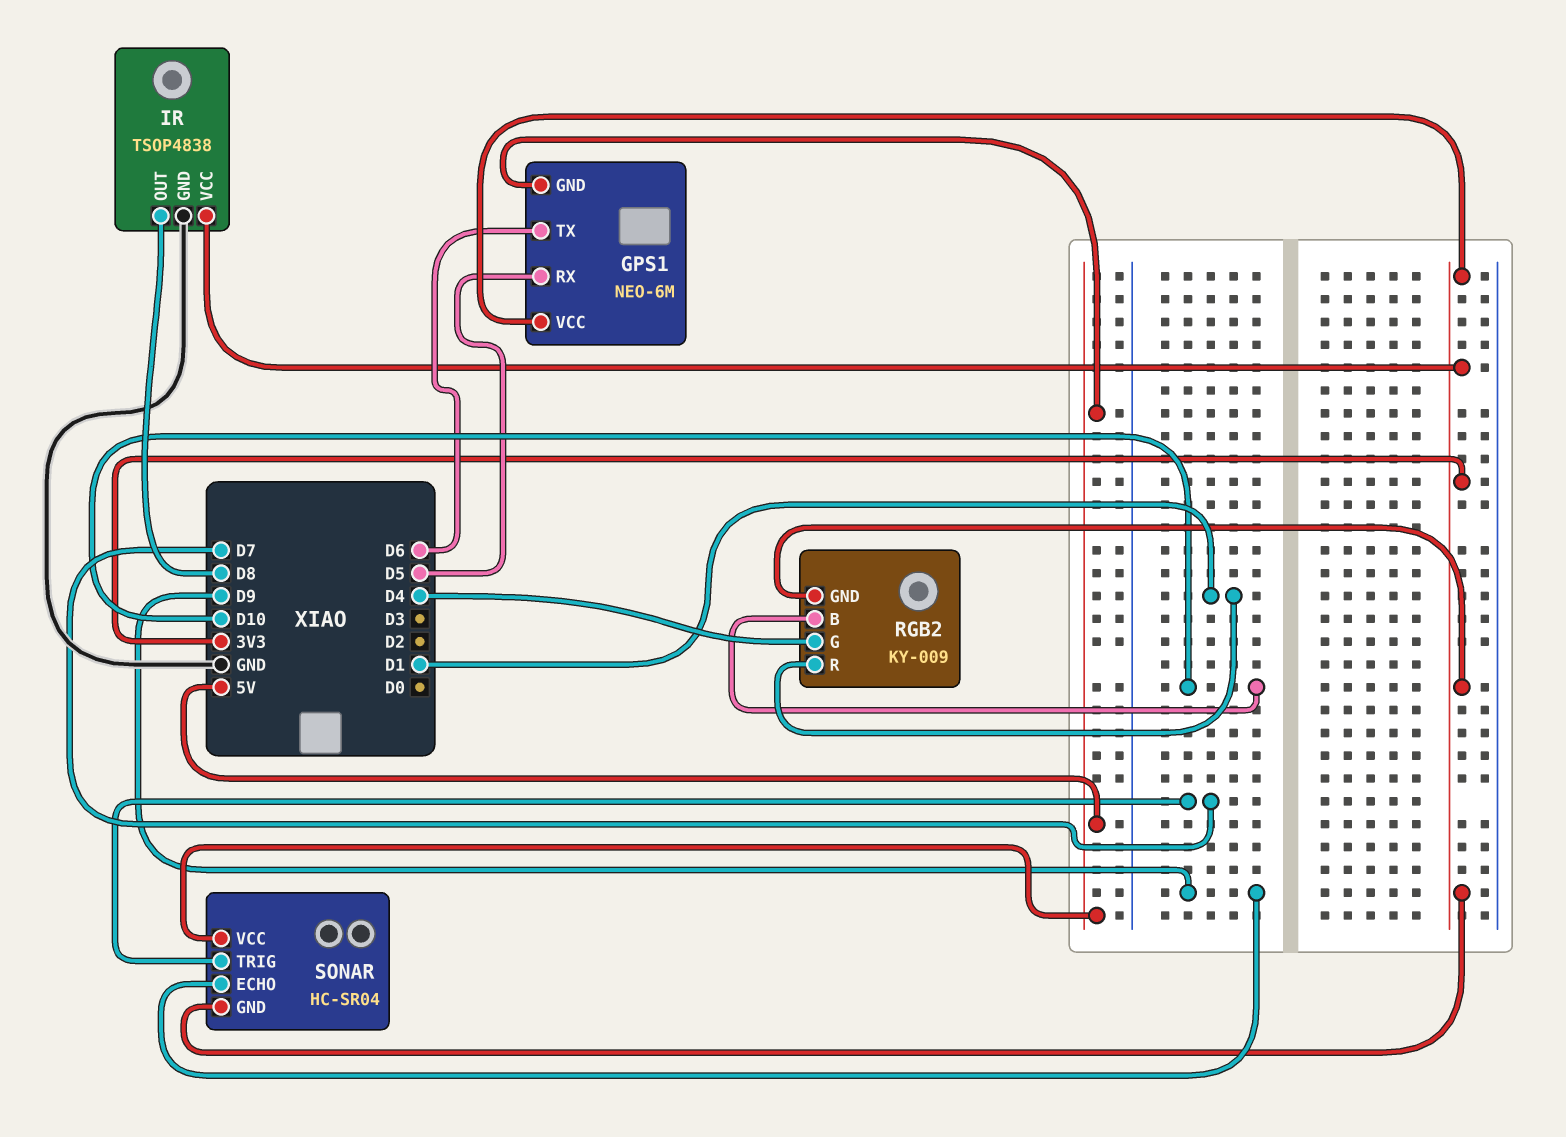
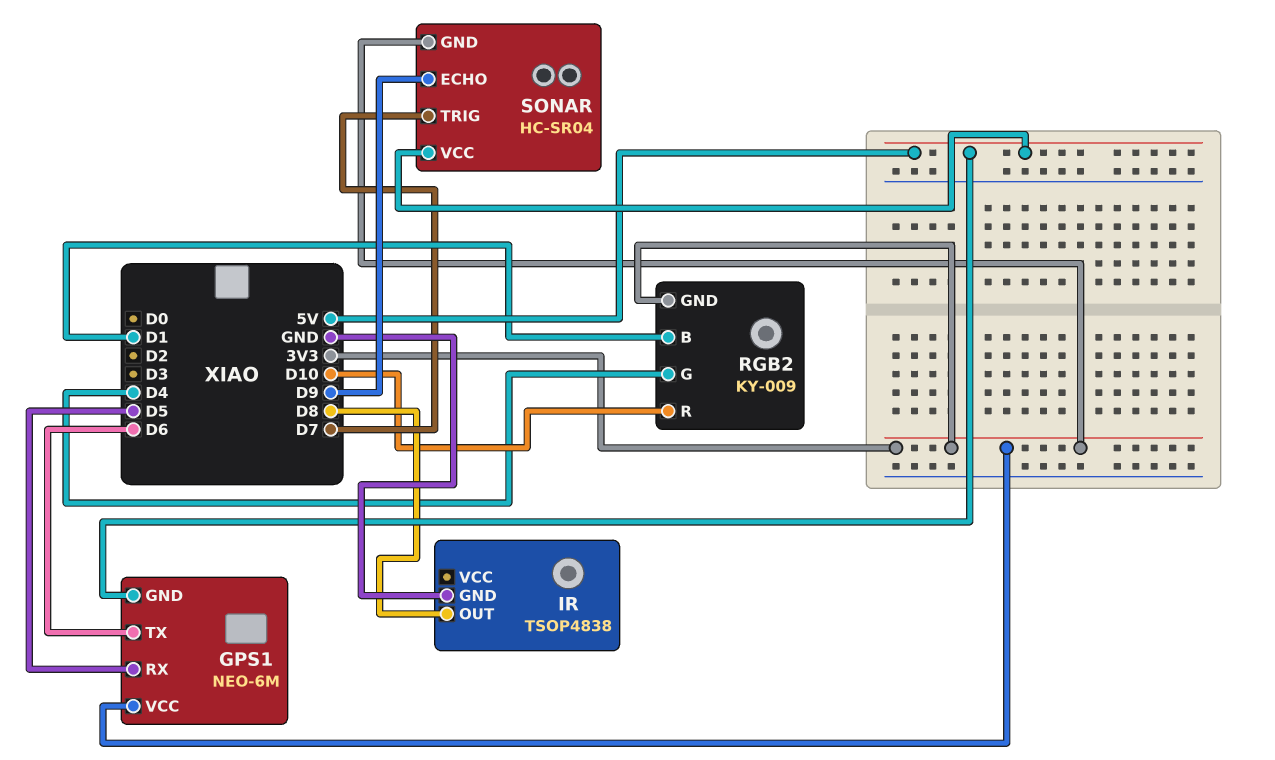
IR pin VCC: 3V3 -> none
RGB2 pin B: D10 -> D1
RGB2 pin R: D1 -> D10

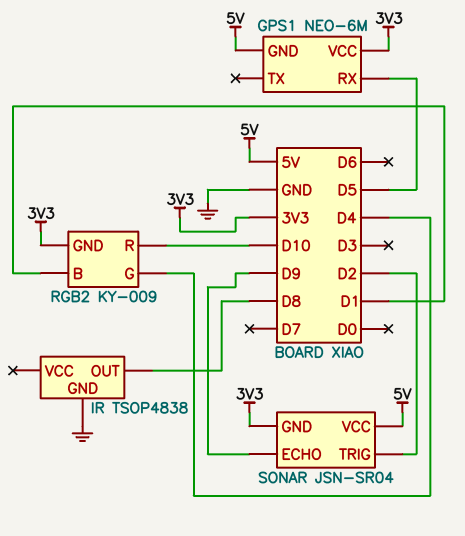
GPS1 pin TX: D6 -> none
SONAR: HC-SR04 -> JSN-SR04
SONAR pin TRIG: D7 -> D2

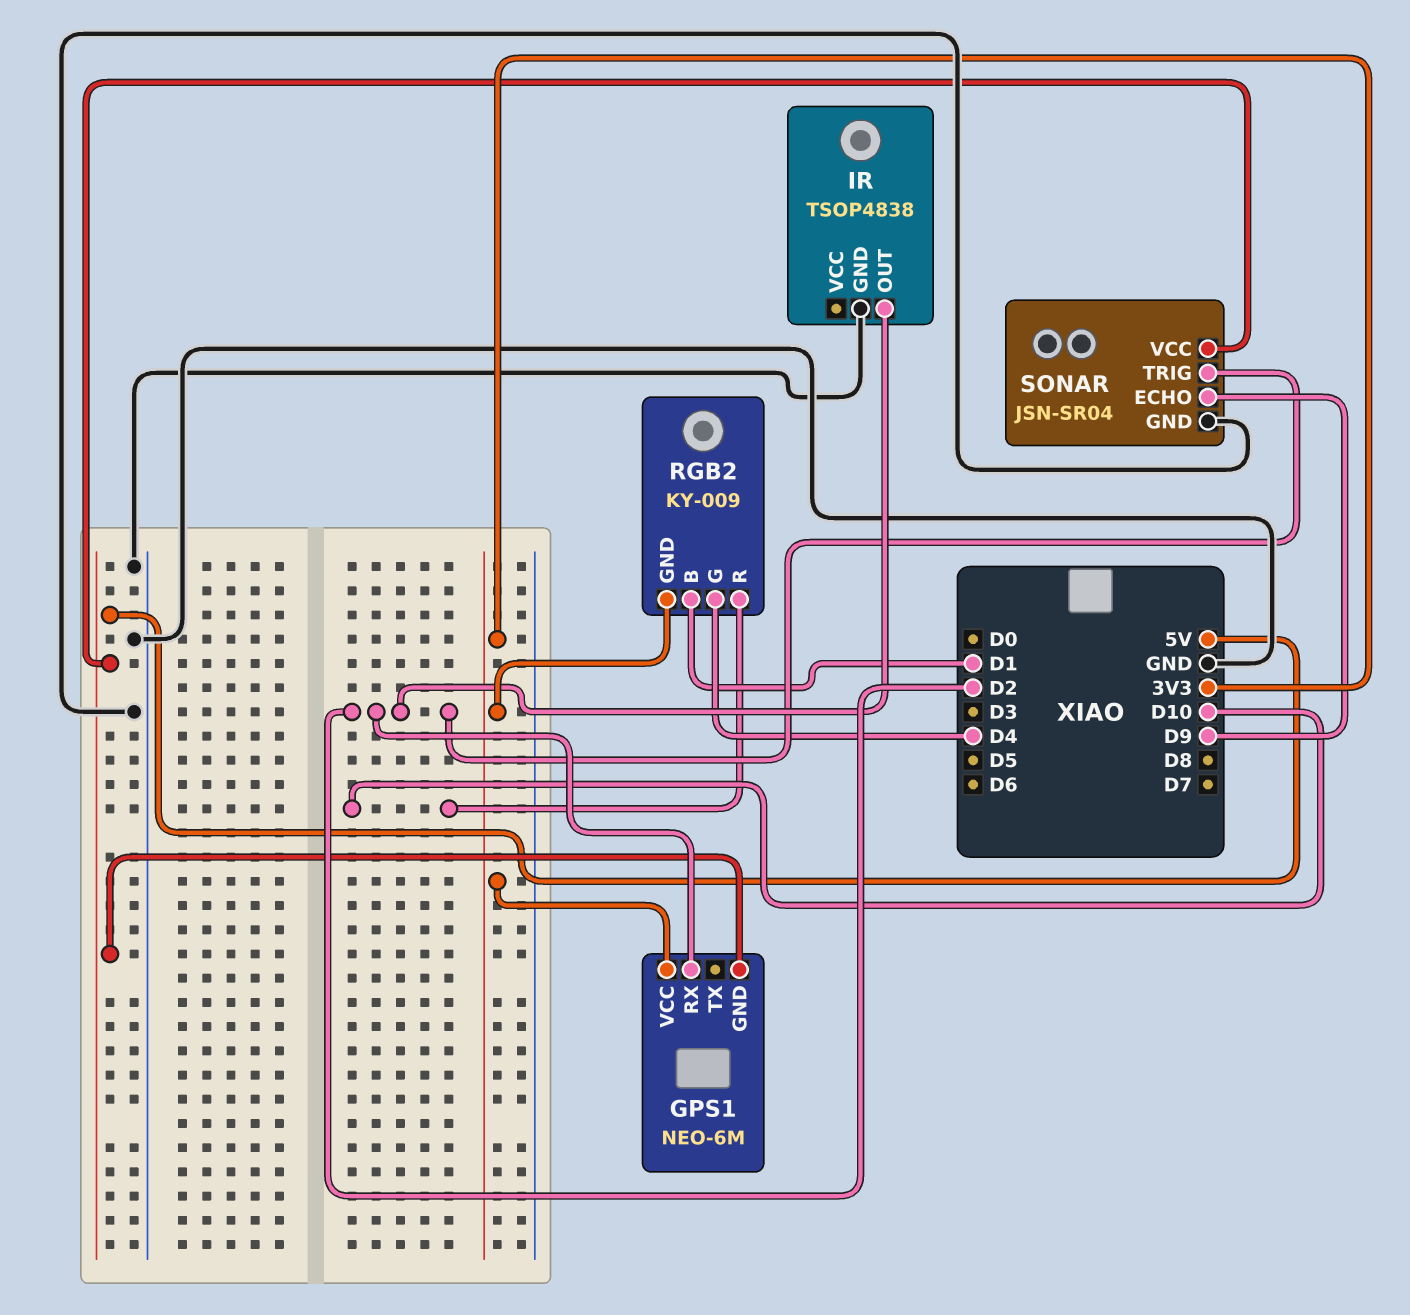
GPS1 pin RX: D5 -> D2
IR pin OUT: D8 -> D2
SONAR pin GND: 3V3 -> GND

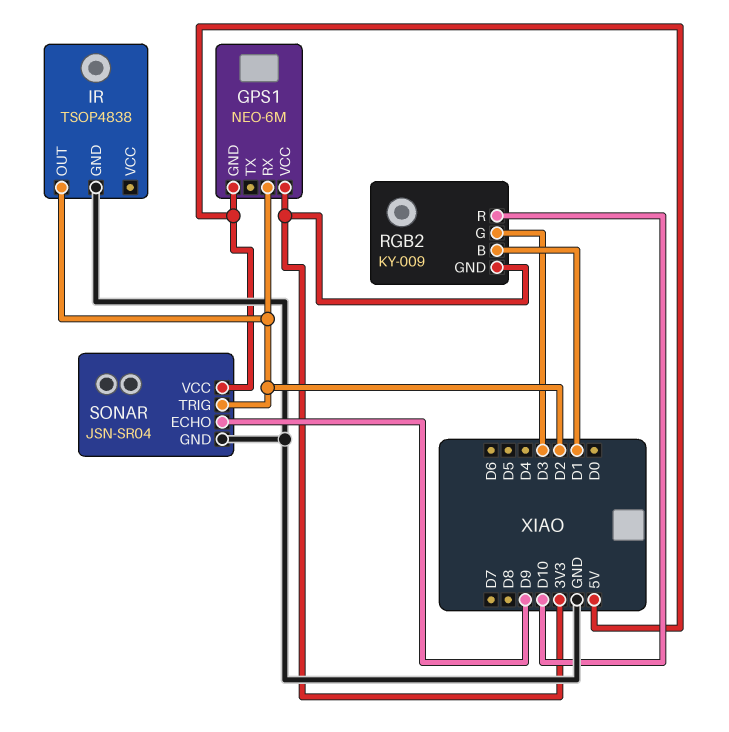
RGB2 pin G: D4 -> D3

